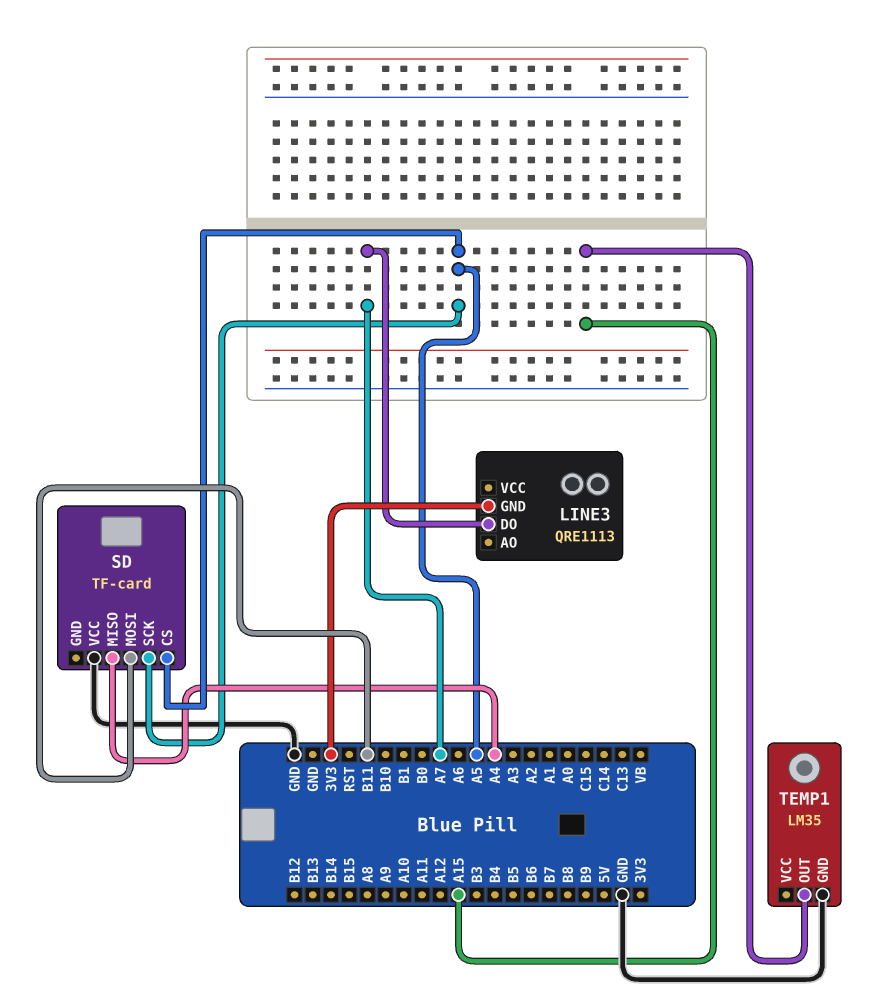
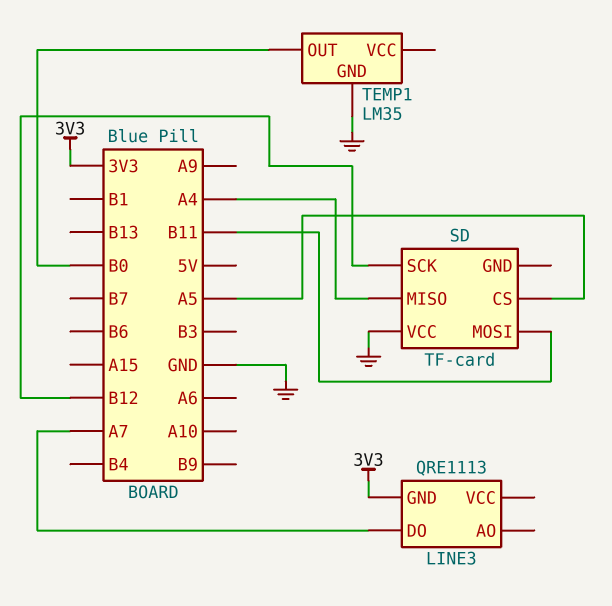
SD pin SCK: A5 -> B12
TEMP1 pin OUT: A15 -> B0

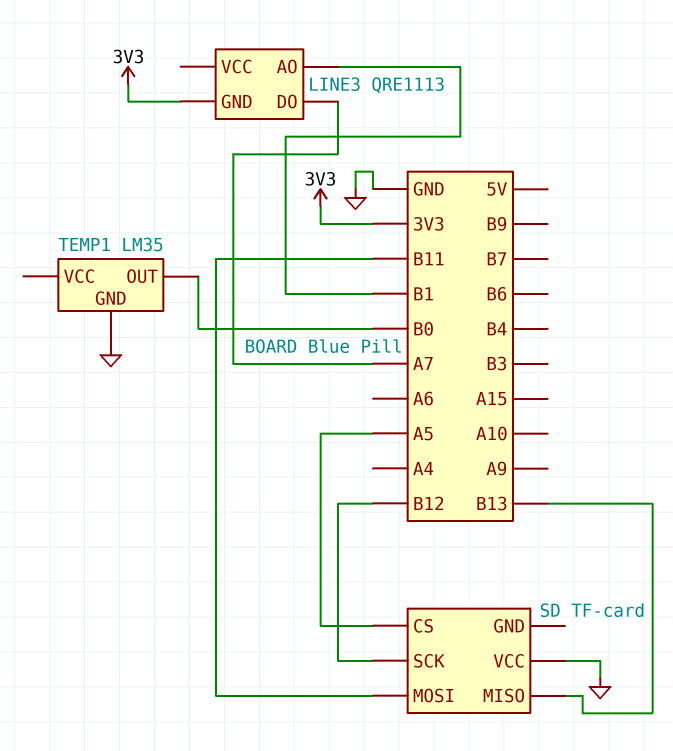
LINE3 pin AO: none -> B1
SD pin MISO: A4 -> B13

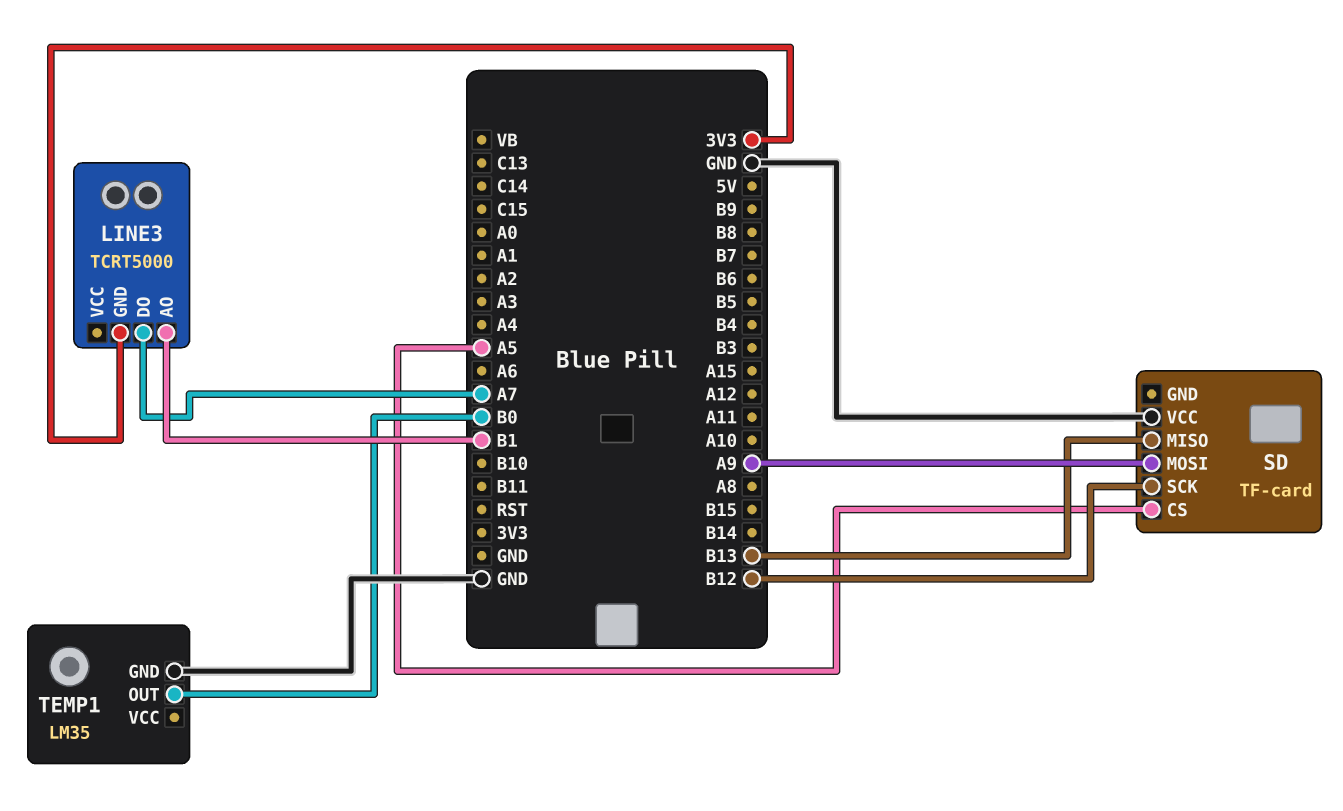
LINE3: QRE1113 -> TCRT5000
SD pin MOSI: B11 -> A9

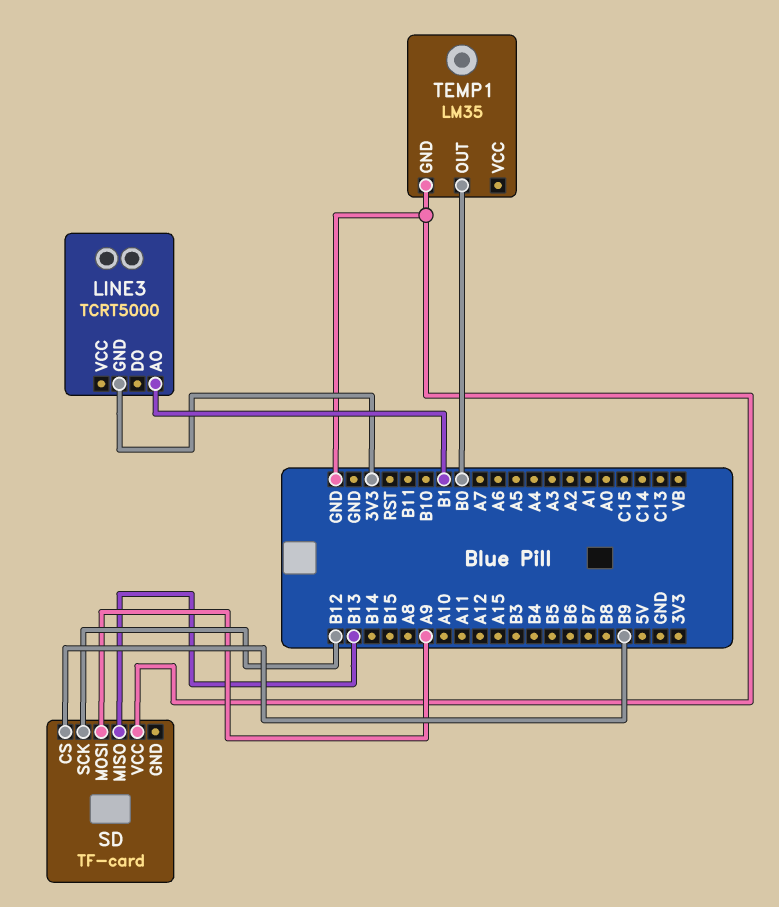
LINE3 pin DO: A7 -> none
SD pin CS: A5 -> B9

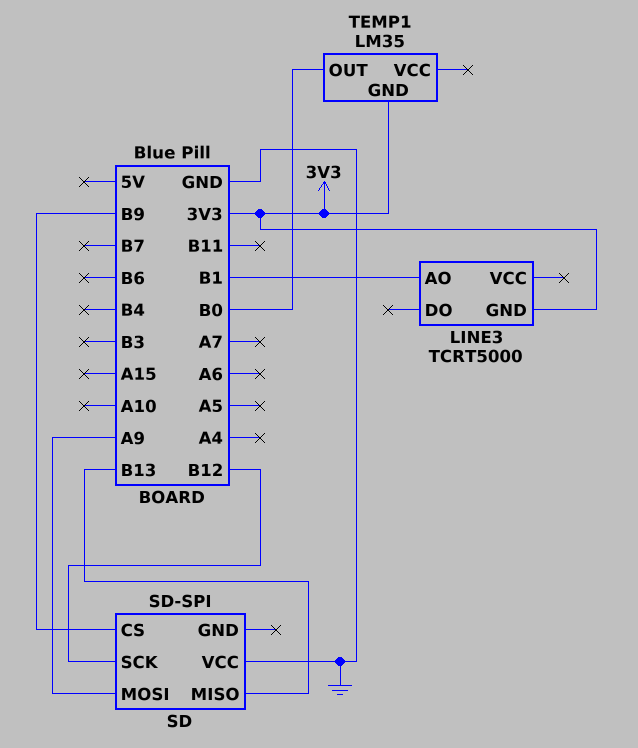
SD: TF-card -> SD-SPI
TEMP1 pin GND: GND -> 3V3

